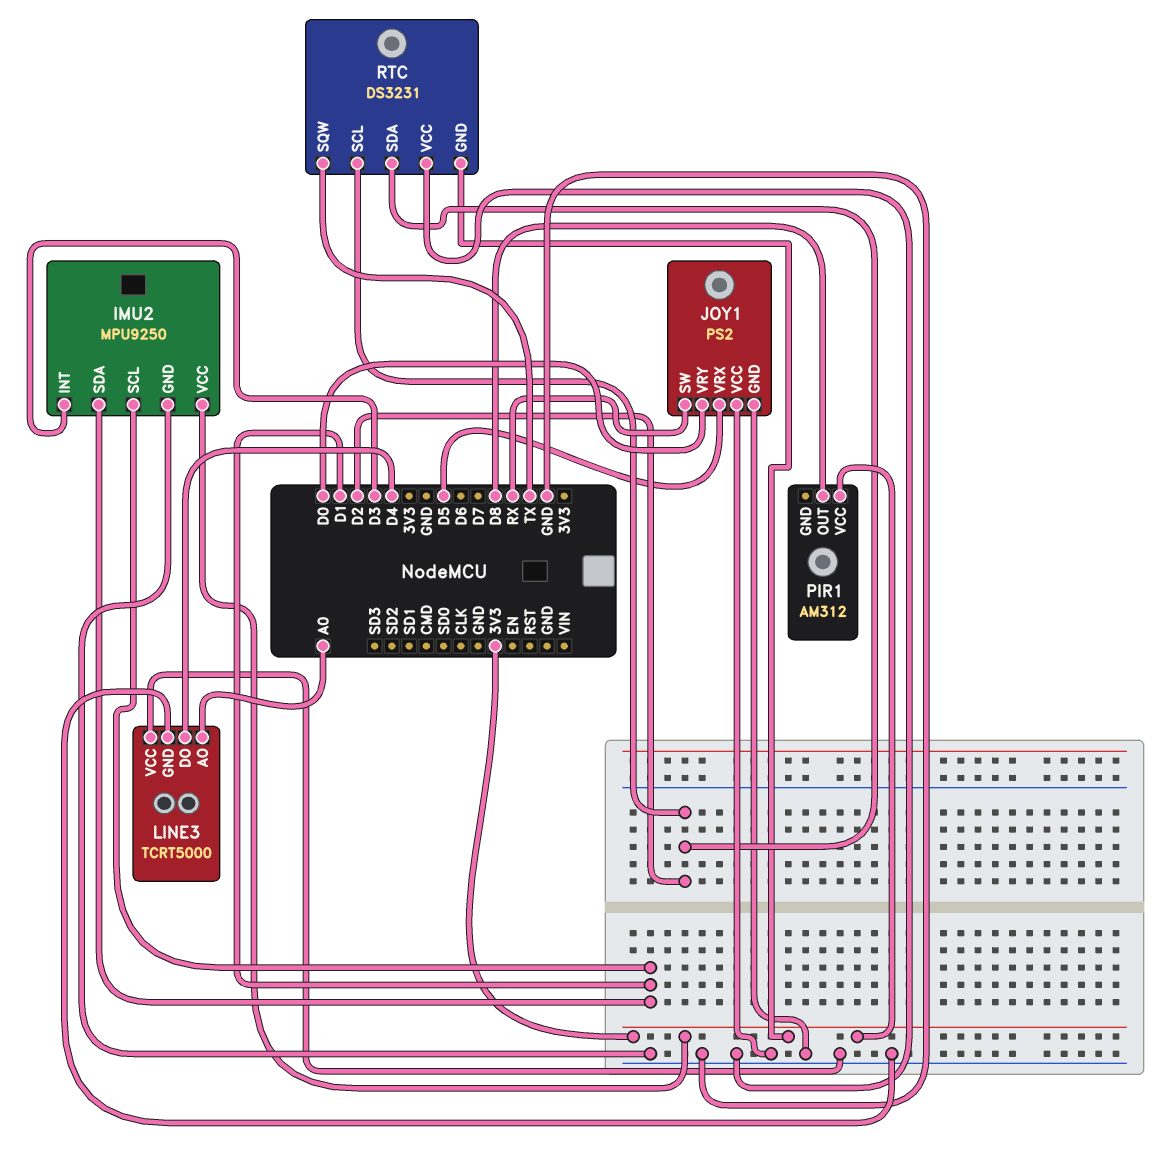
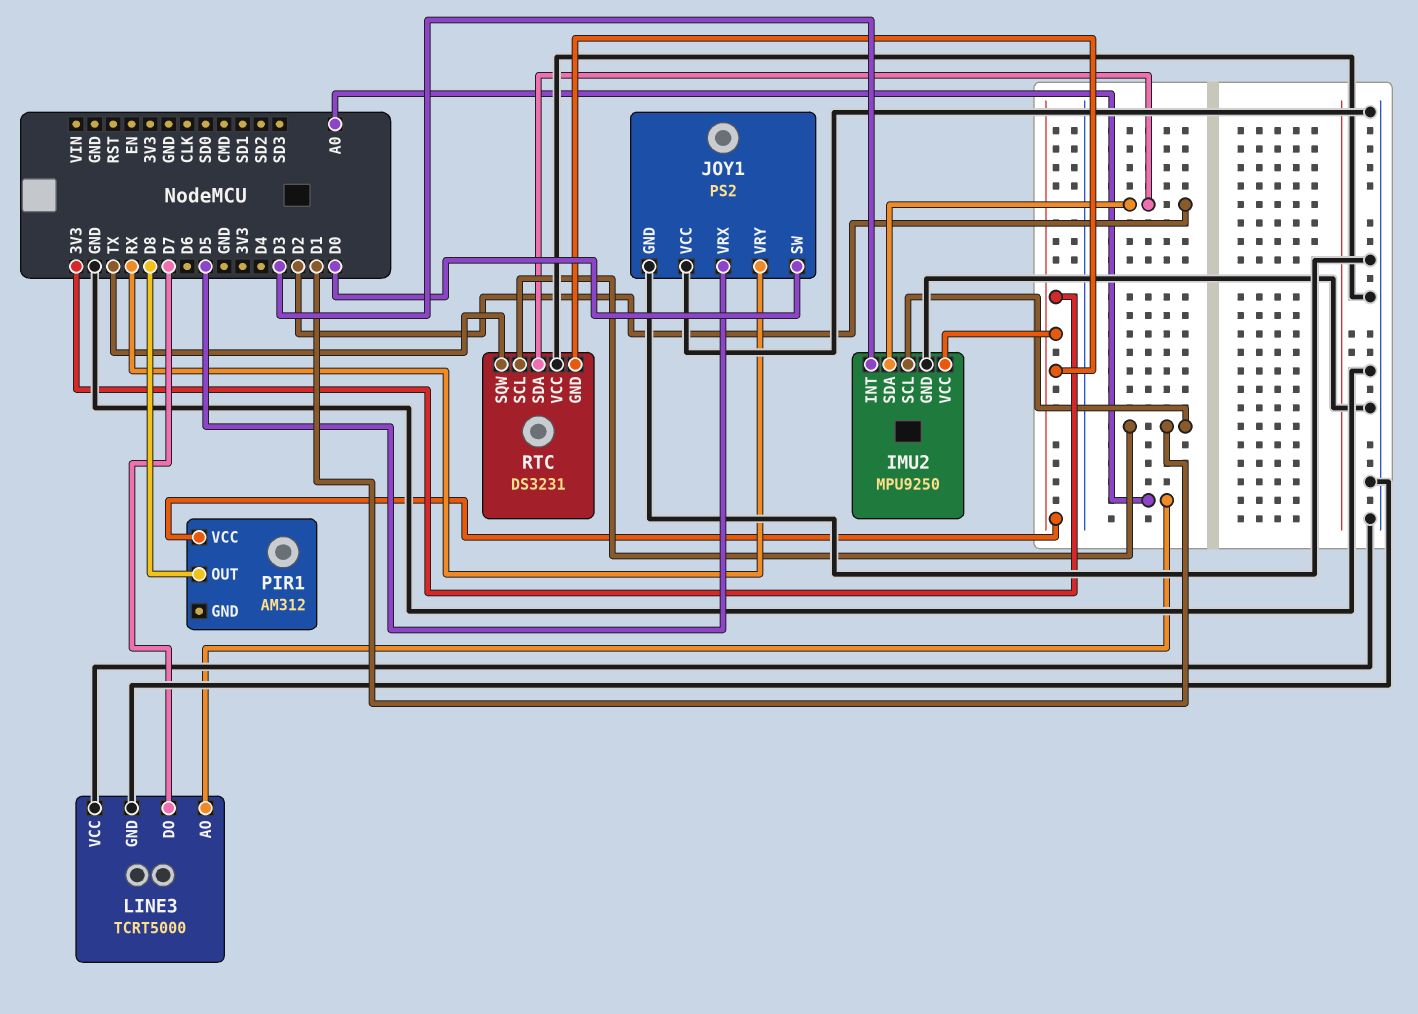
IMU2 pin SDA: D1 -> D2
JOY1 pin SW: RX -> D0
JOY1 pin VRY: D0 -> RX
LINE3 pin DO: D4 -> D7
RTC pin SCL: D2 -> D1

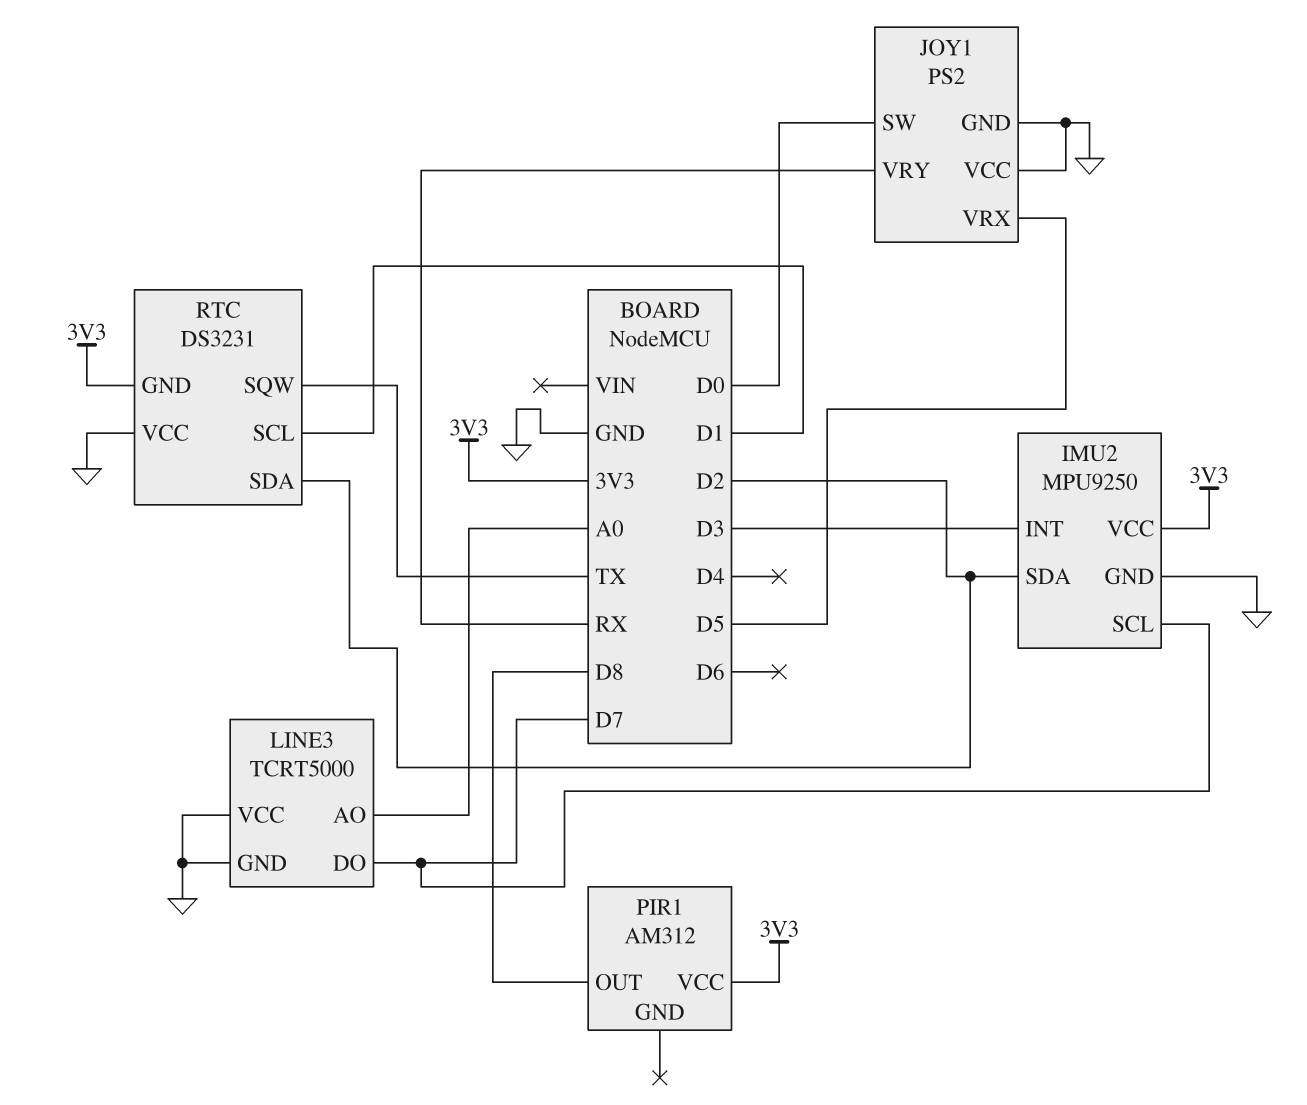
IMU2 pin SCL: D1 -> D7

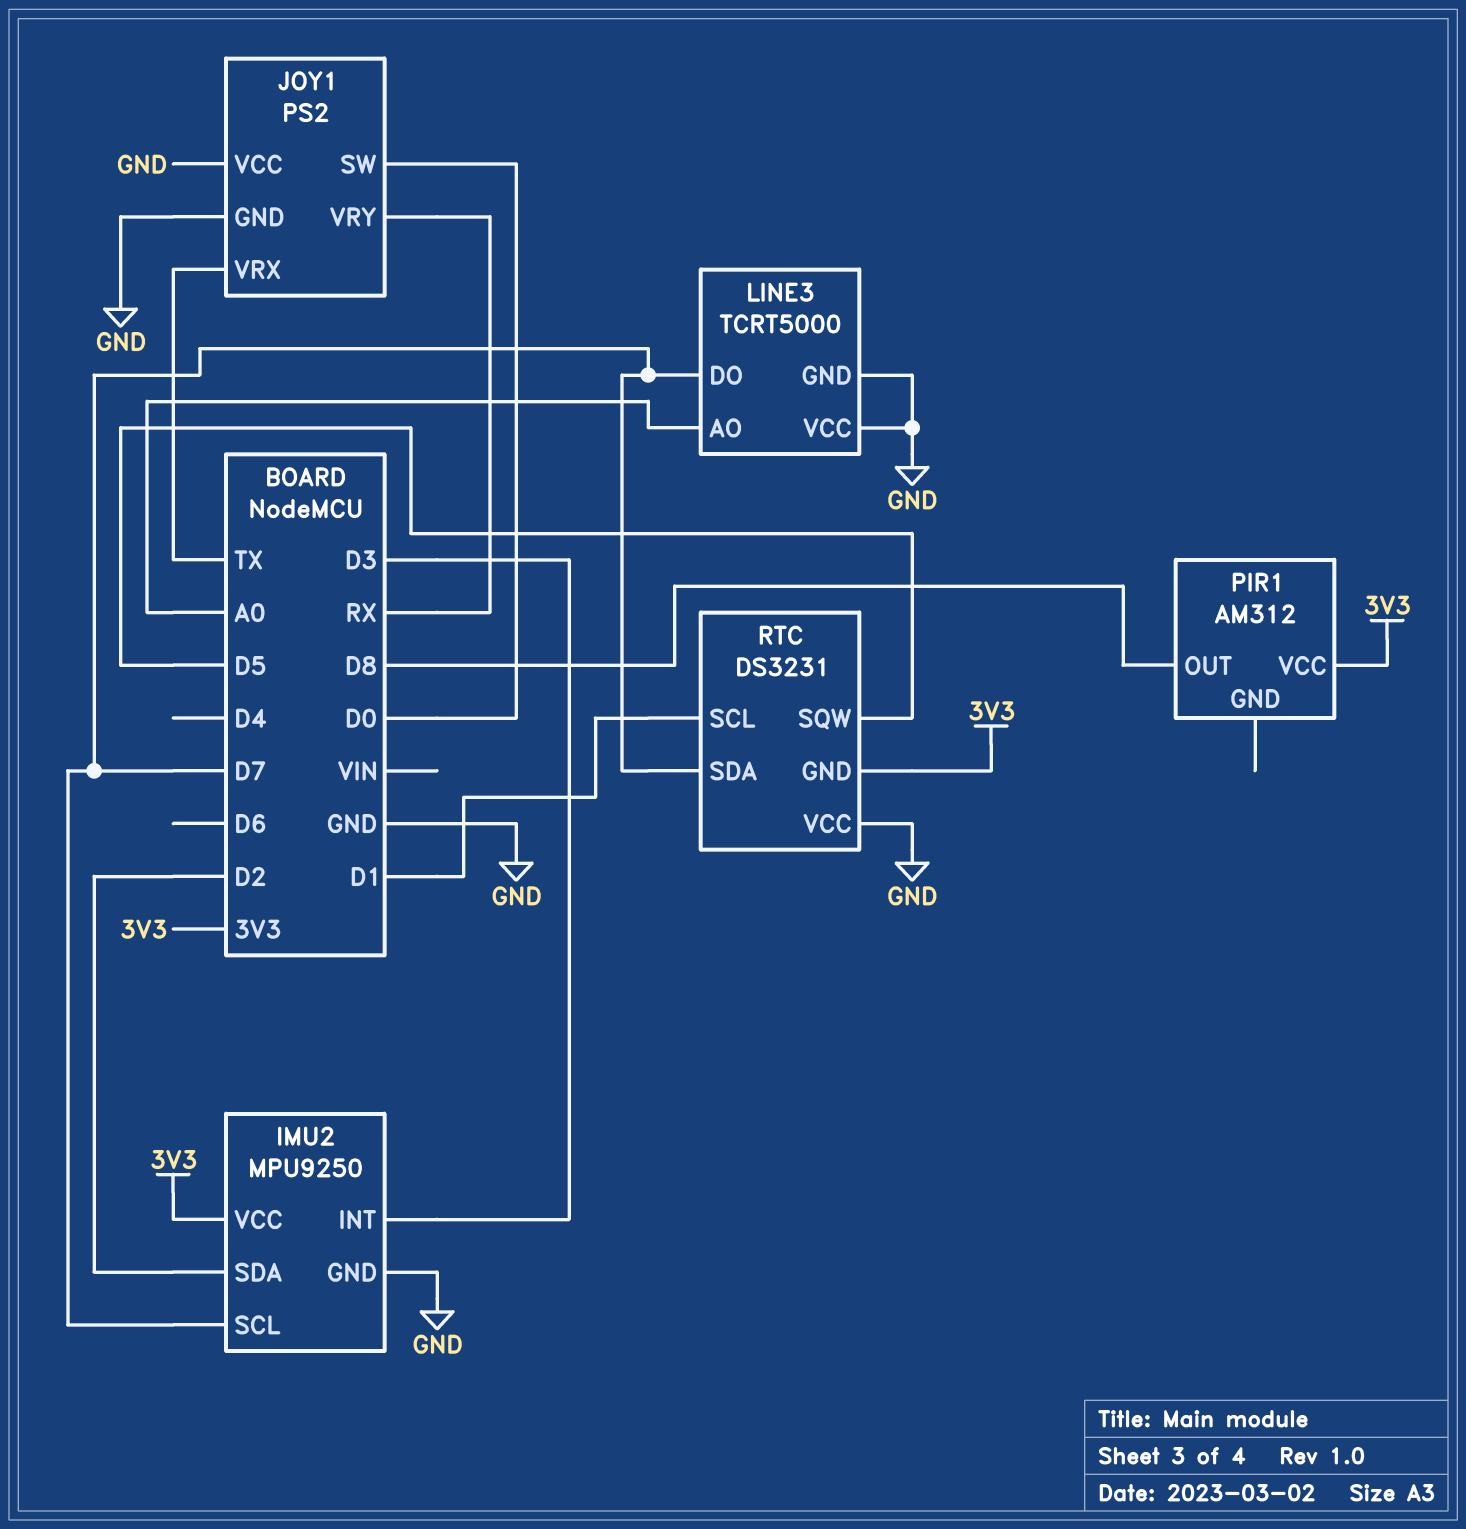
JOY1 pin VRX: D5 -> TX
RTC pin SDA: D2 -> D7
RTC pin SQW: TX -> D5

